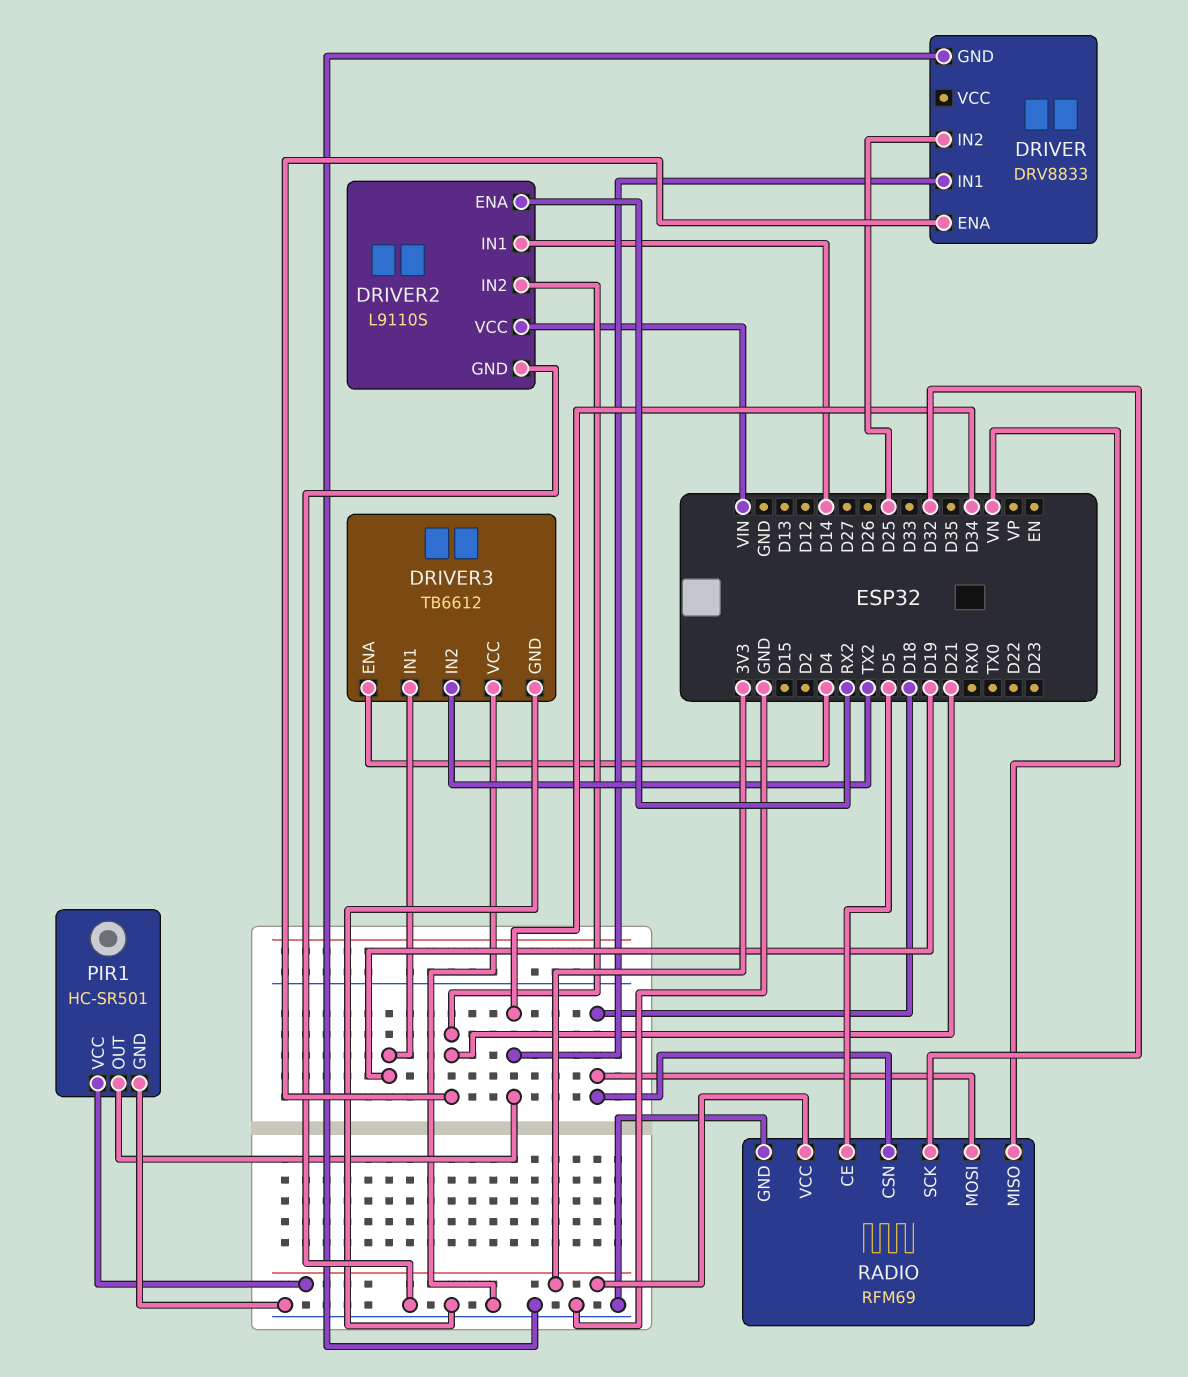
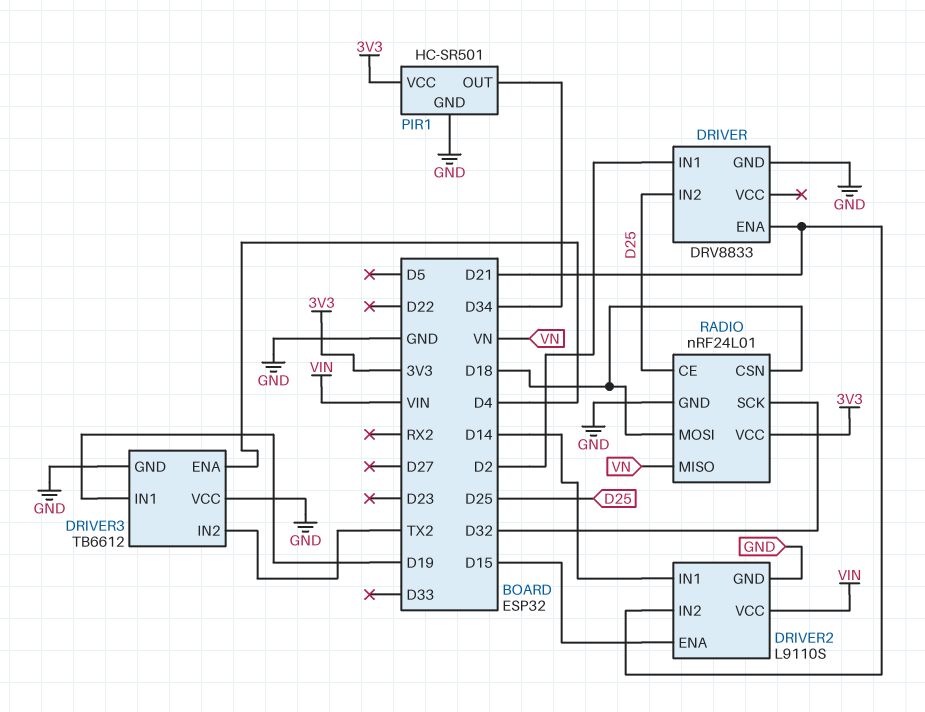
DRIVER pin IN1: D34 -> D2
DRIVER2 pin ENA: RX2 -> D15
RADIO: RFM69 -> nRF24L01
RADIO pin CE: D5 -> D25

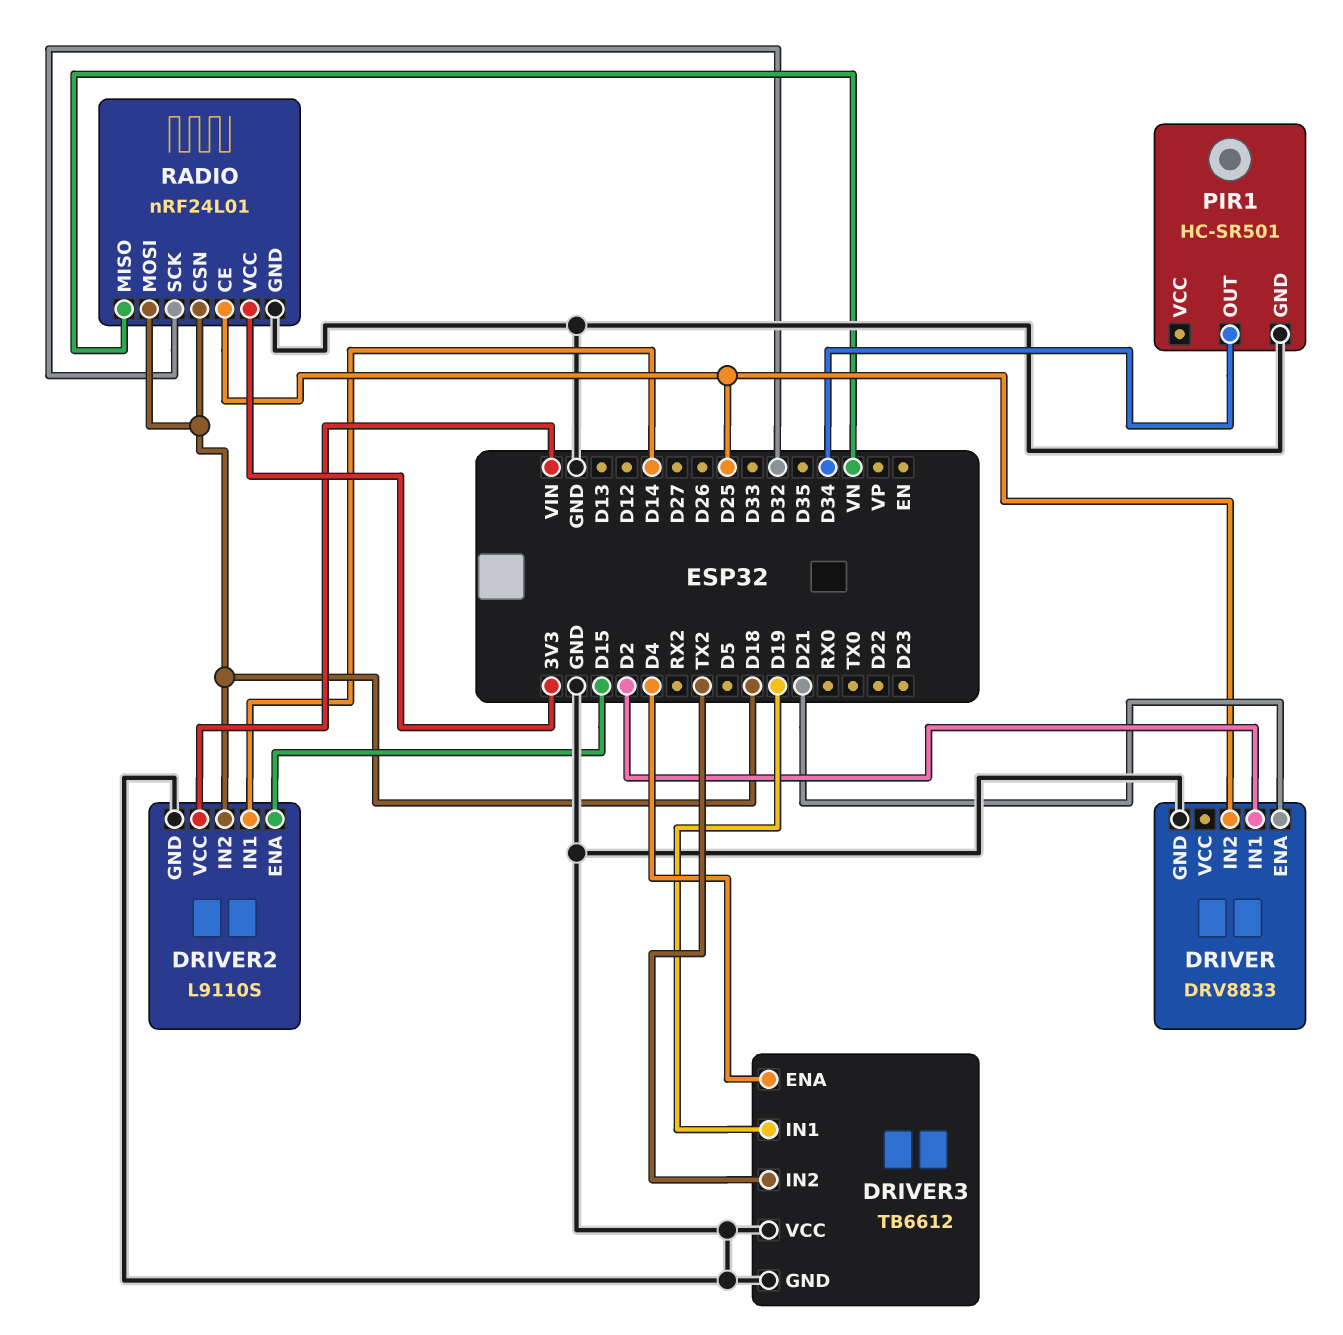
DRIVER2 pin IN2: D21 -> D18
PIR1 pin VCC: 3V3 -> none

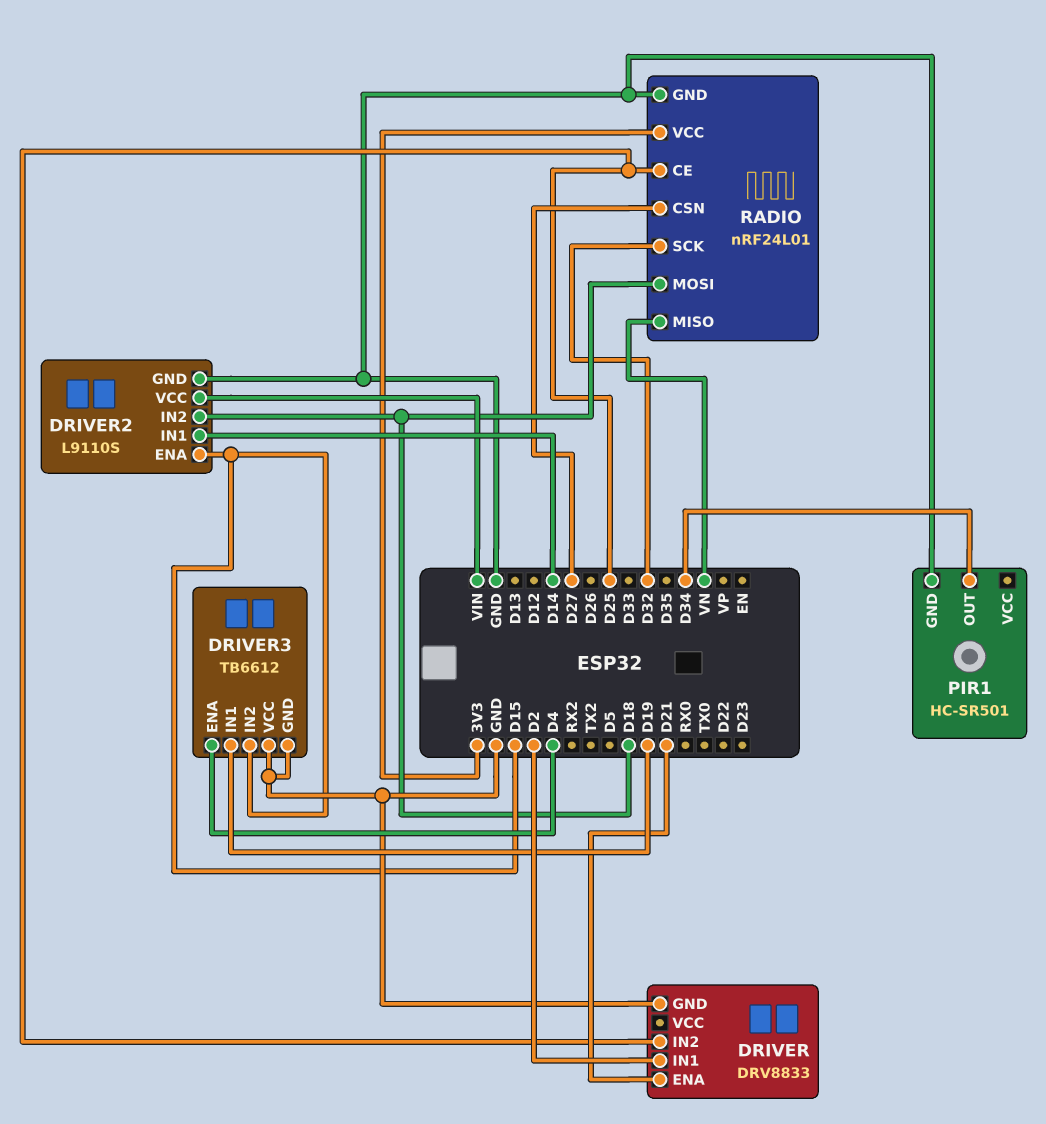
DRIVER3 pin IN2: TX2 -> D15
RADIO pin CSN: D18 -> D27

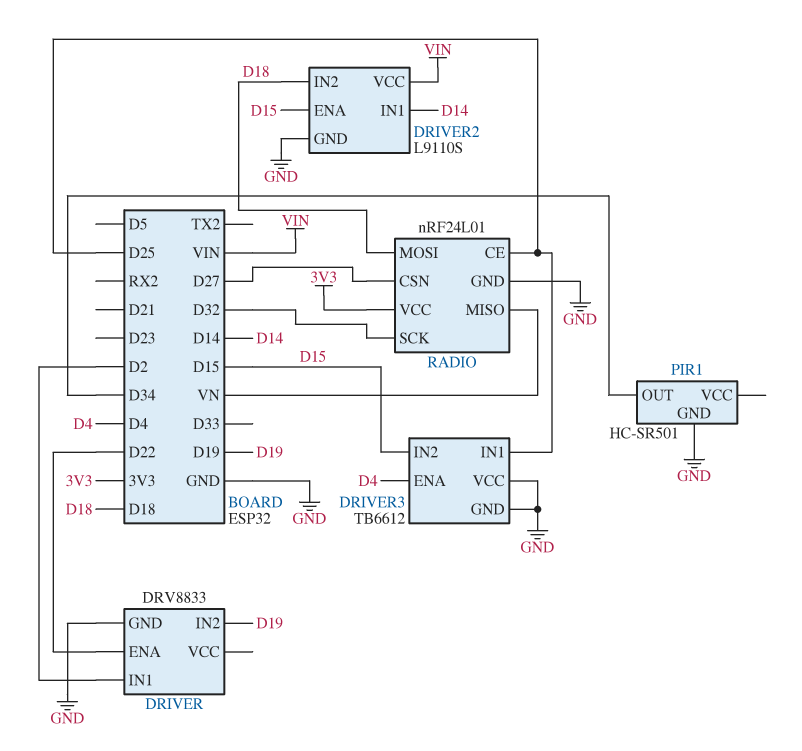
DRIVER pin ENA: D21 -> D22
DRIVER pin IN2: D25 -> D19
DRIVER3 pin IN1: D19 -> D25

